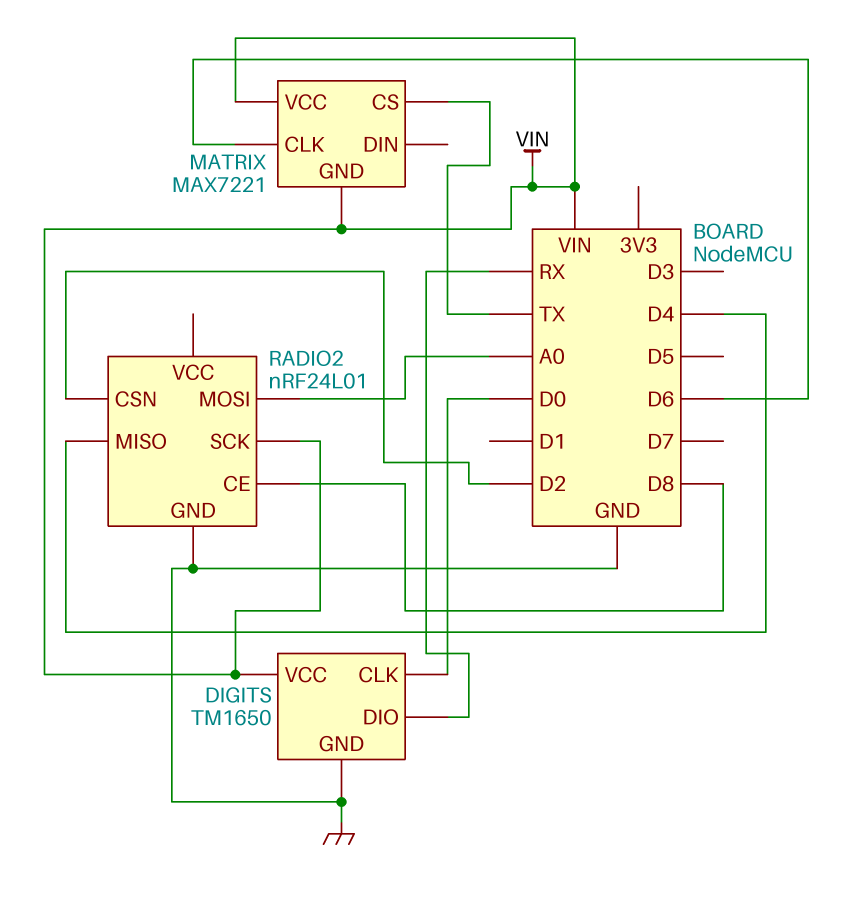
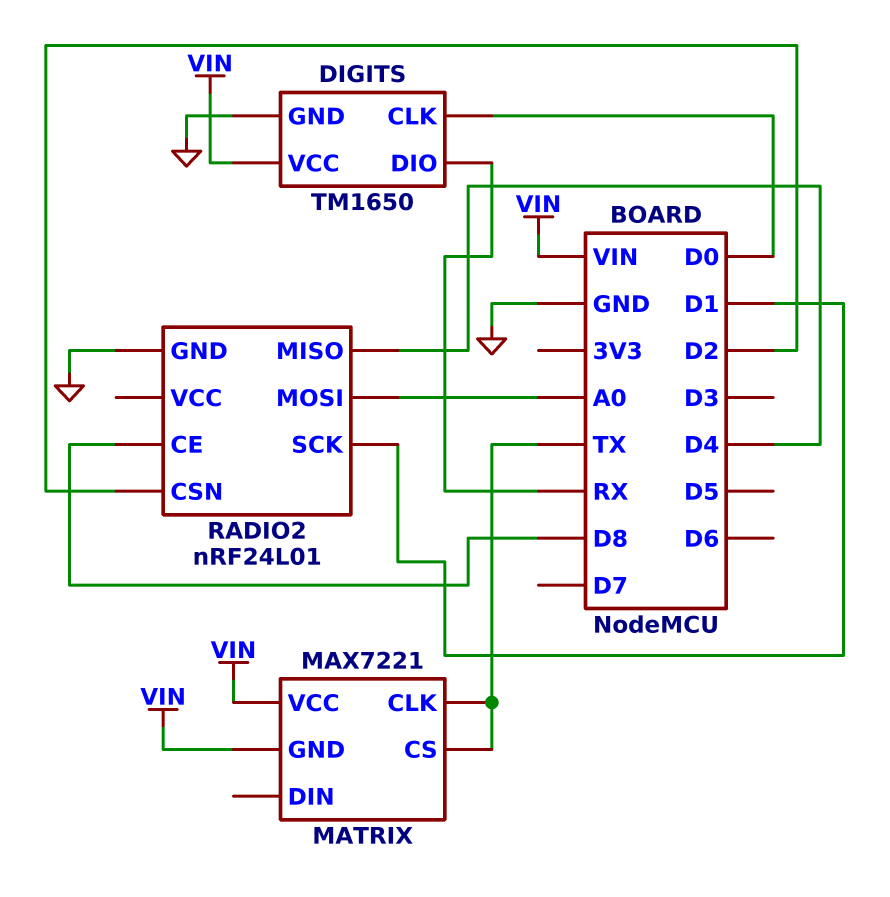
MATRIX pin CLK: D6 -> TX
RADIO2 pin SCK: VIN -> D1

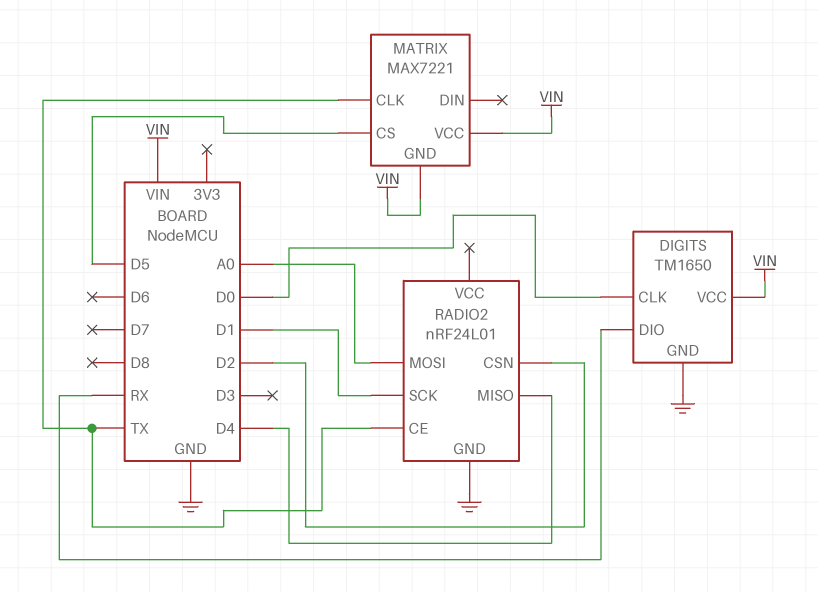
MATRIX pin CS: TX -> D5
RADIO2 pin CE: D8 -> TX

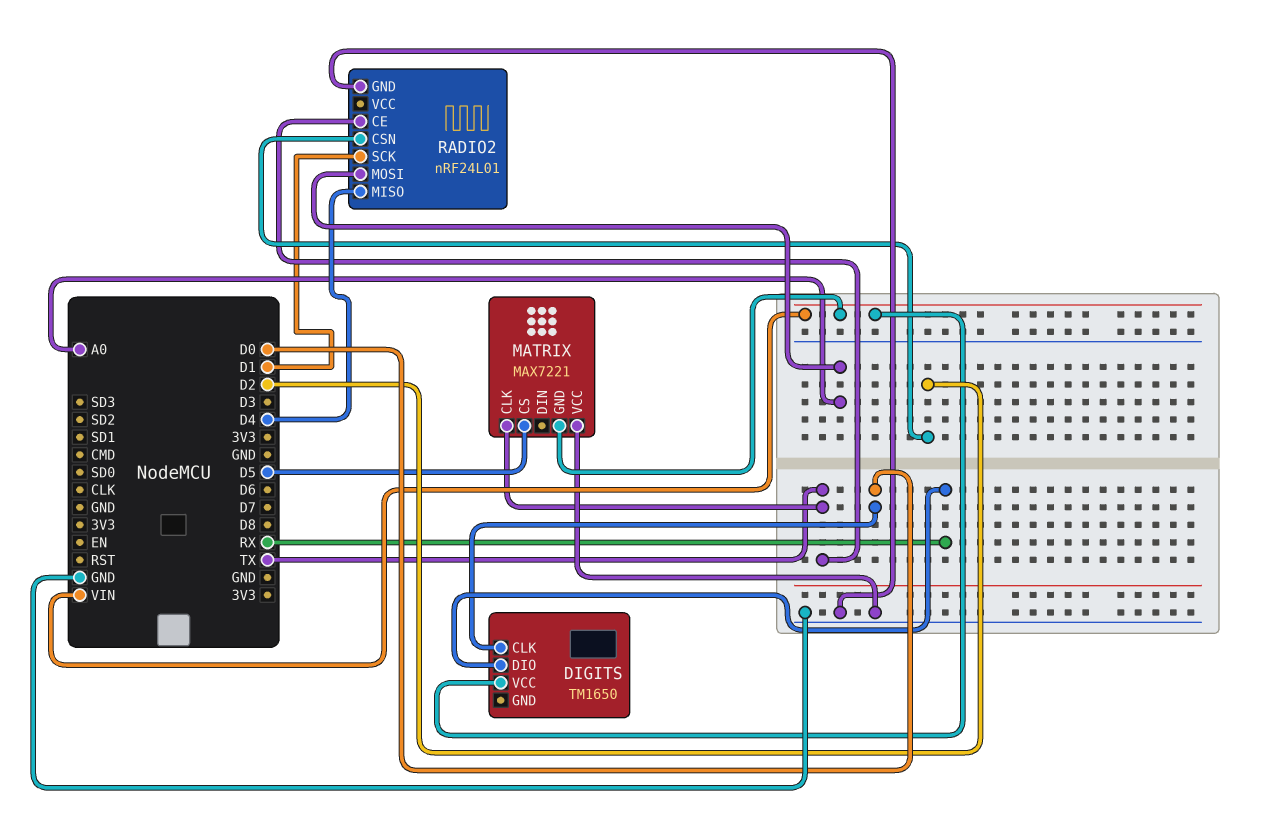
DIGITS pin GND: GND -> none
MATRIX pin VCC: VIN -> GND

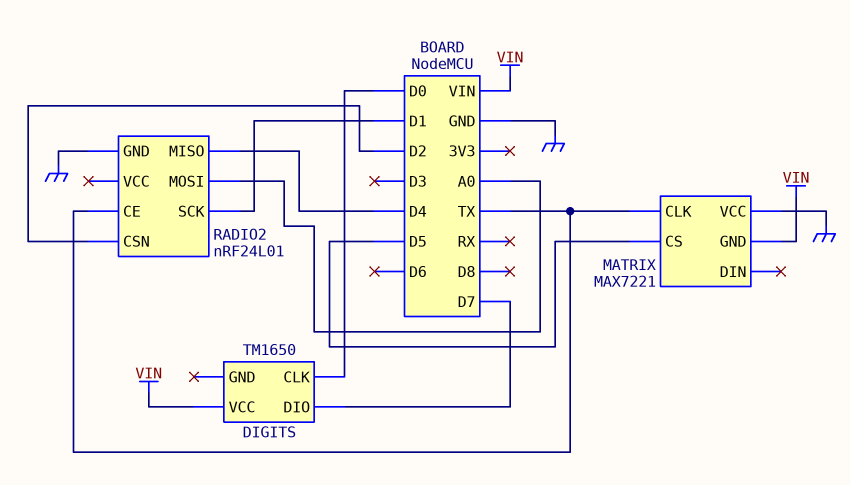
DIGITS pin DIO: RX -> D7

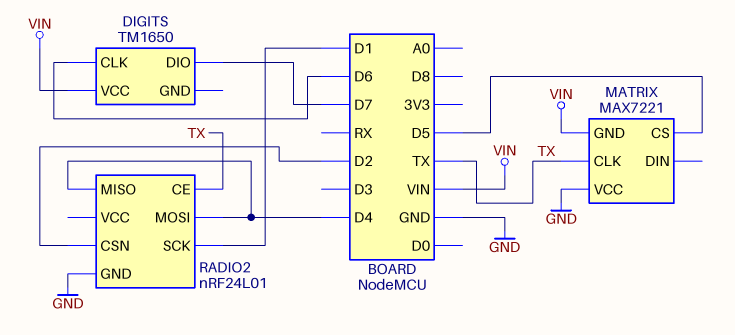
DIGITS pin CLK: D0 -> D6
RADIO2 pin MOSI: A0 -> D4

